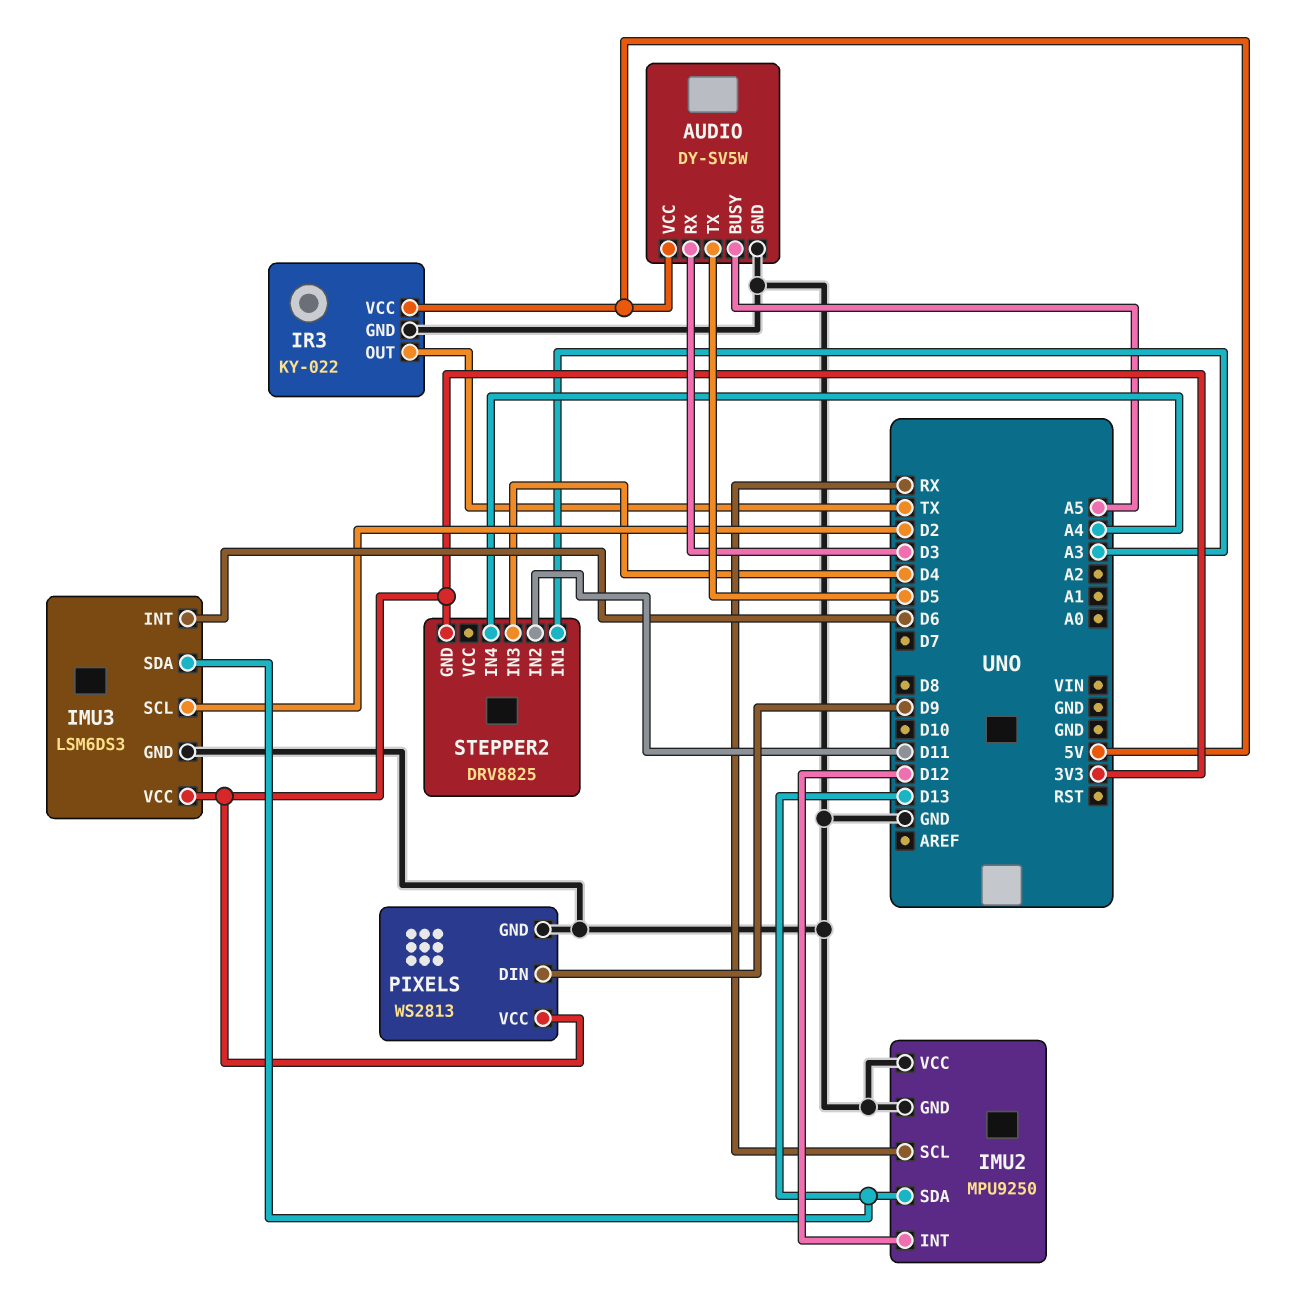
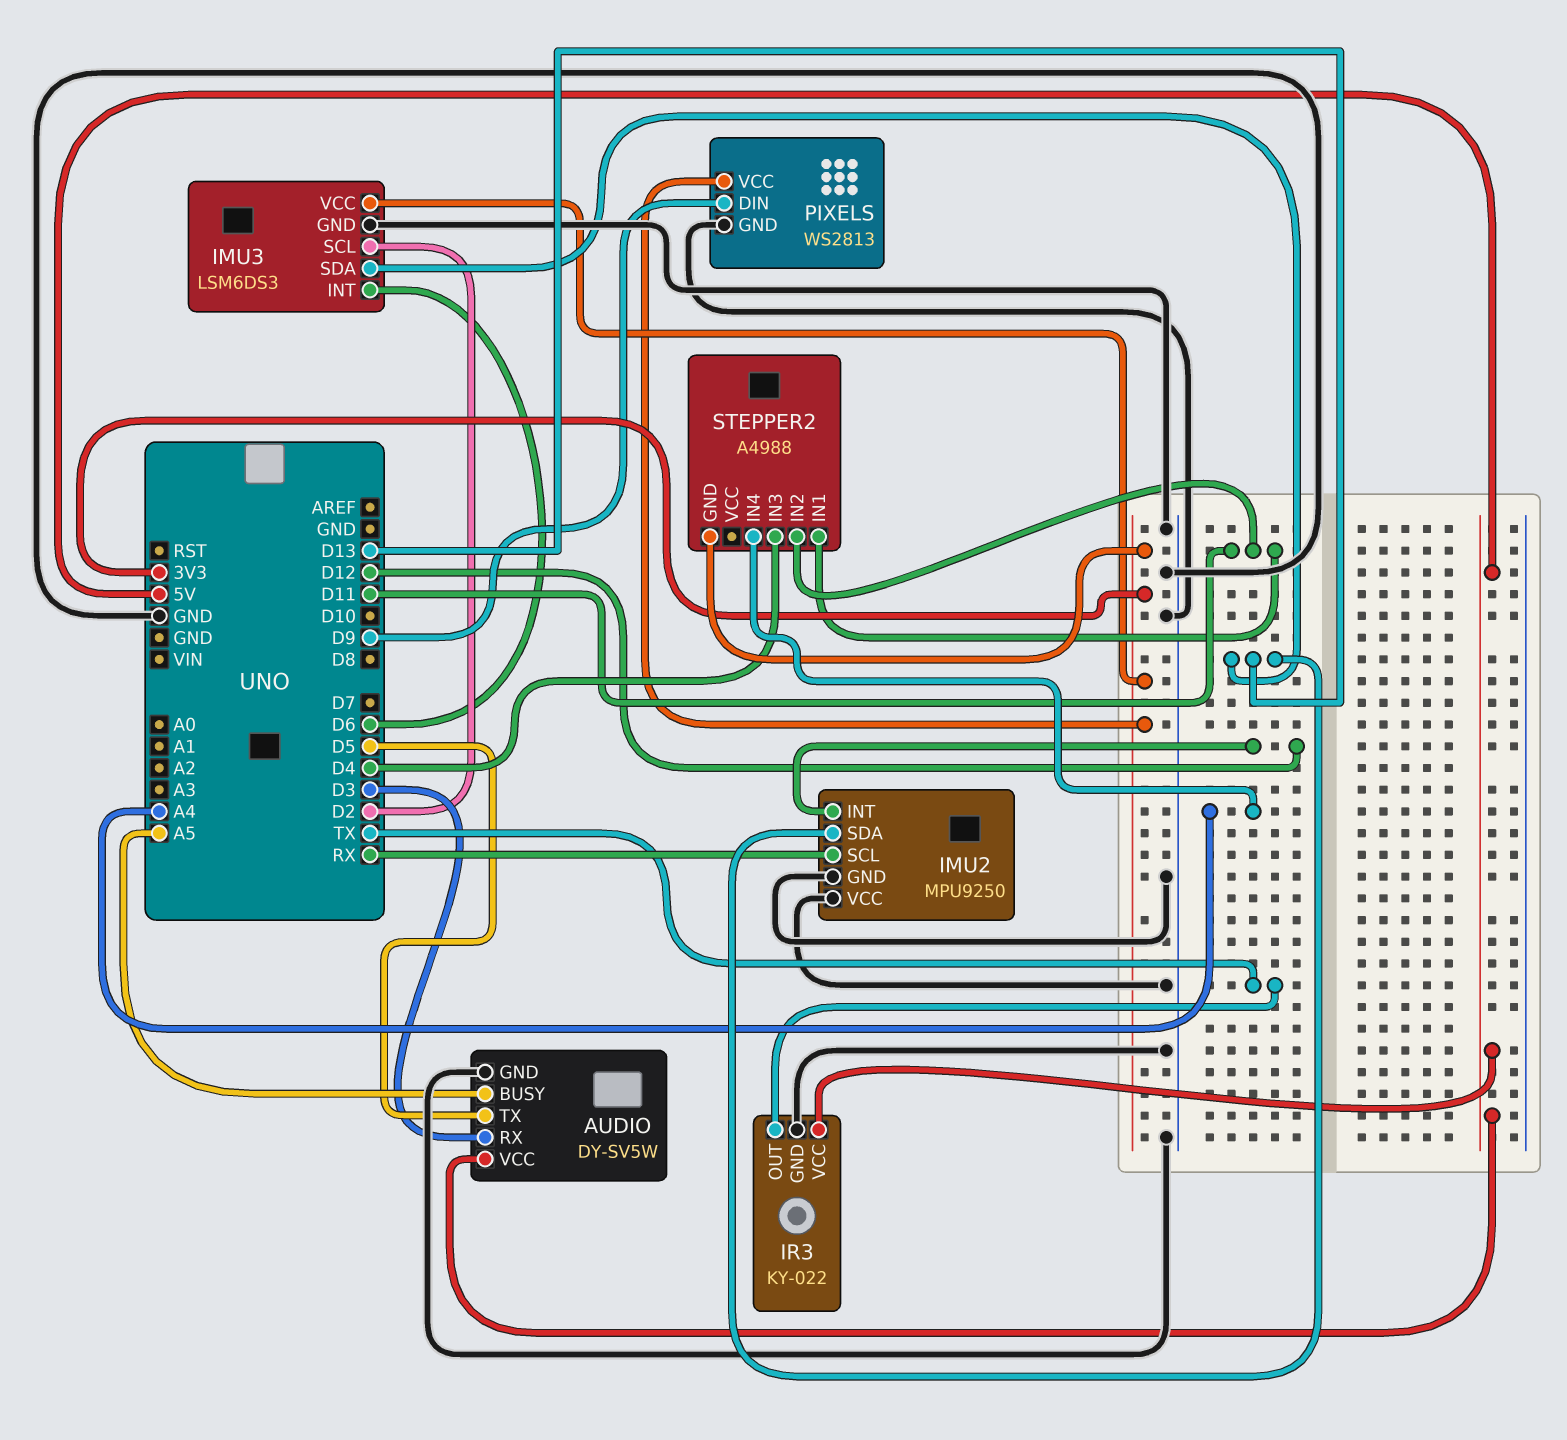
STEPPER2: DRV8825 -> A4988
STEPPER2 pin IN1: A3 -> D11

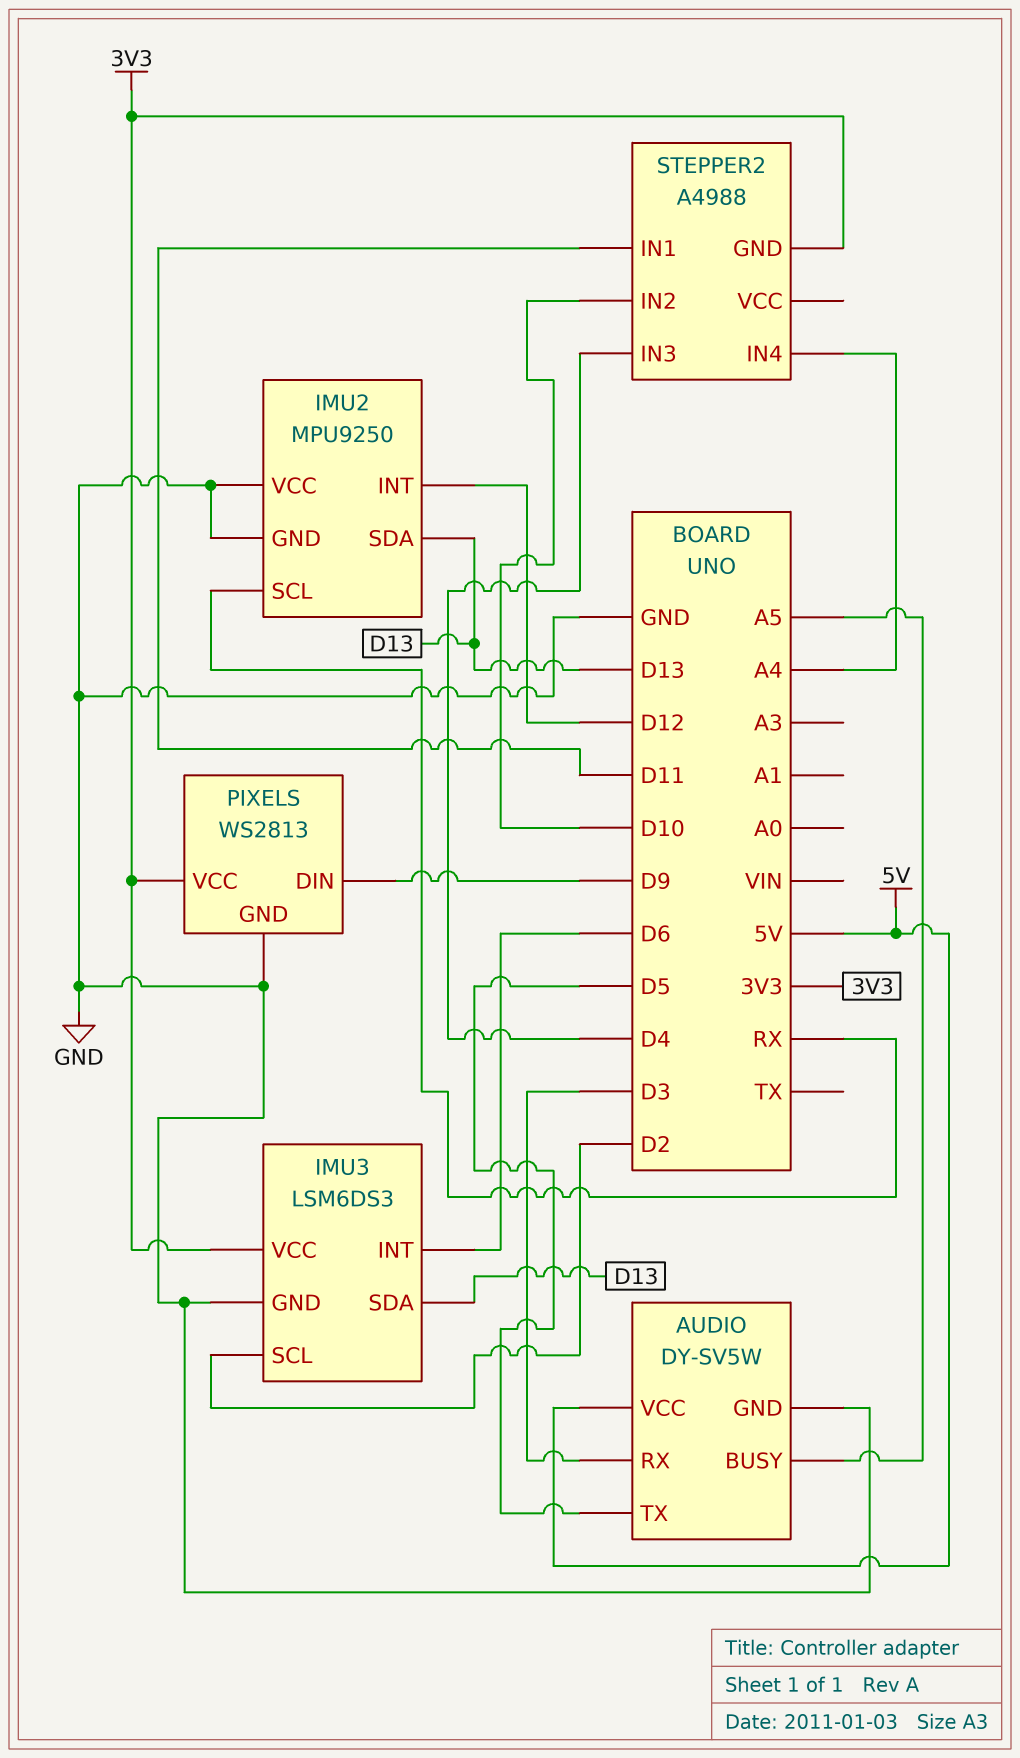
IR3: KY-022 -> none
IR3 pin GND: GND -> none
IR3 pin OUT: TX -> none
IR3 pin VCC: 5V -> none
STEPPER2 pin IN2: D11 -> D10

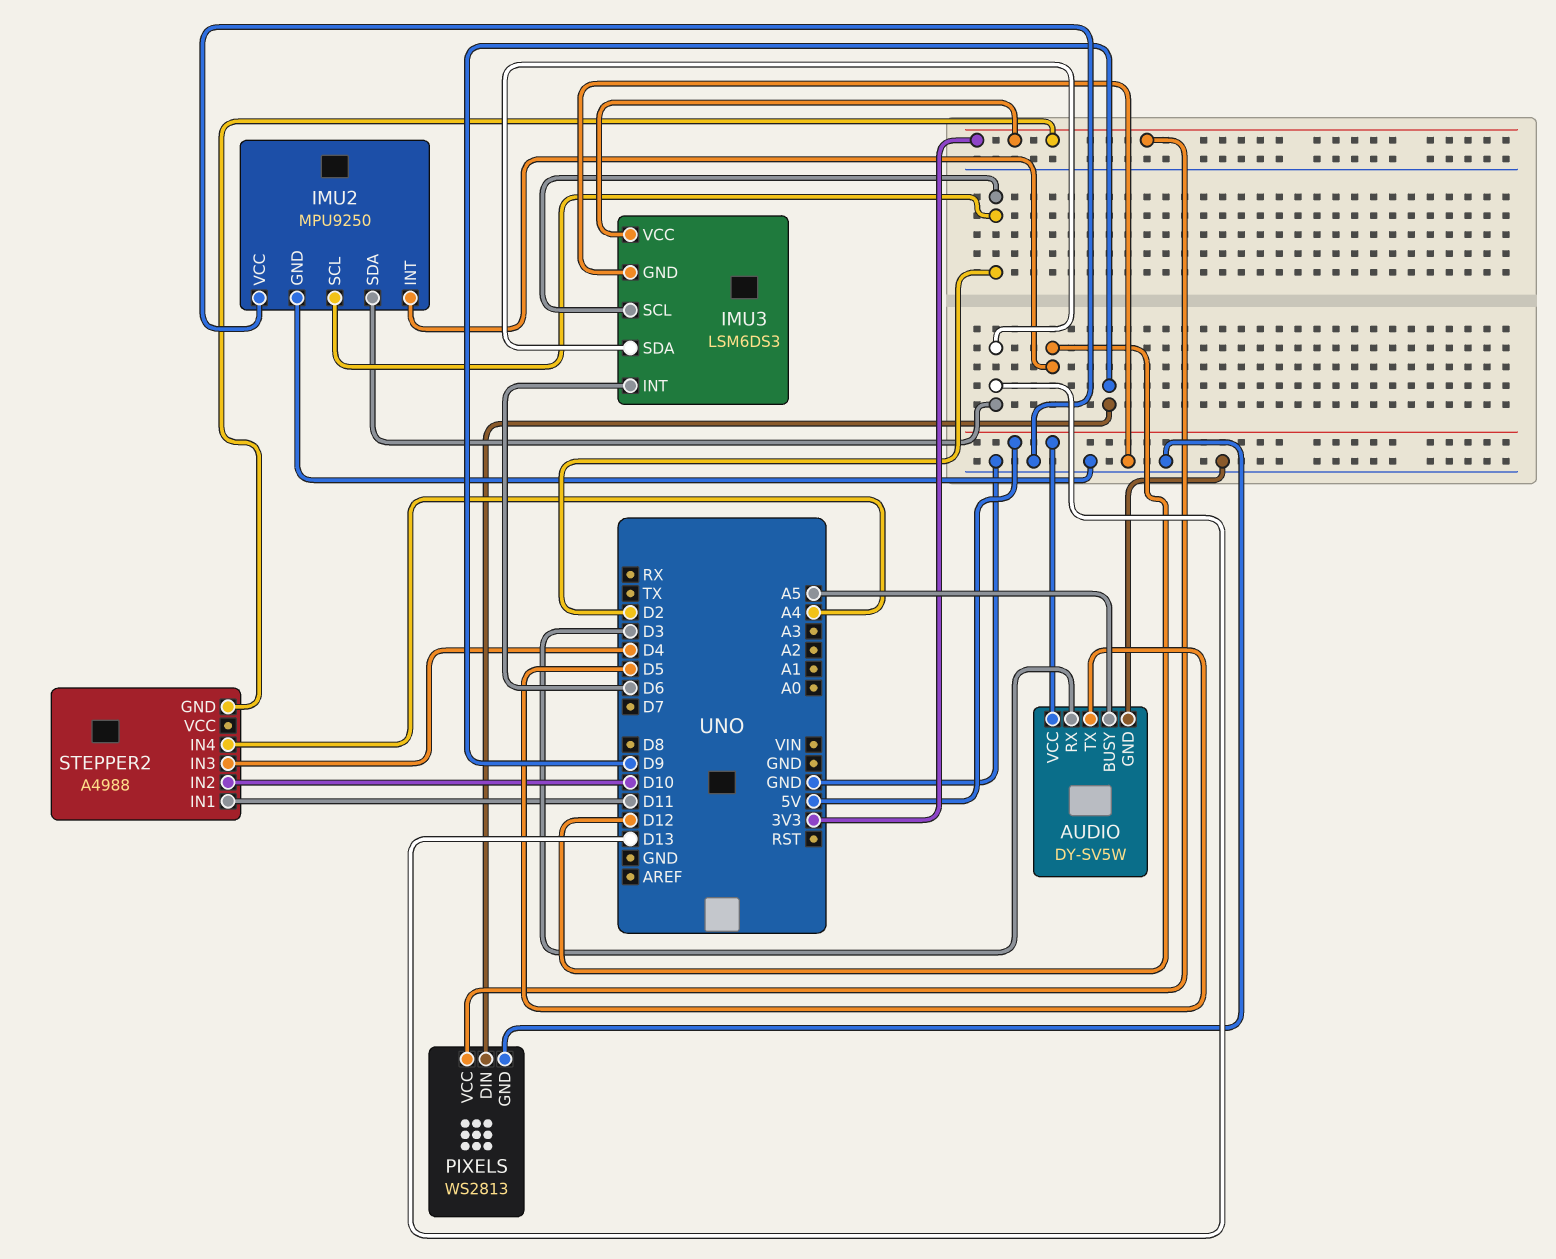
IMU2 pin SCL: RX -> D2

